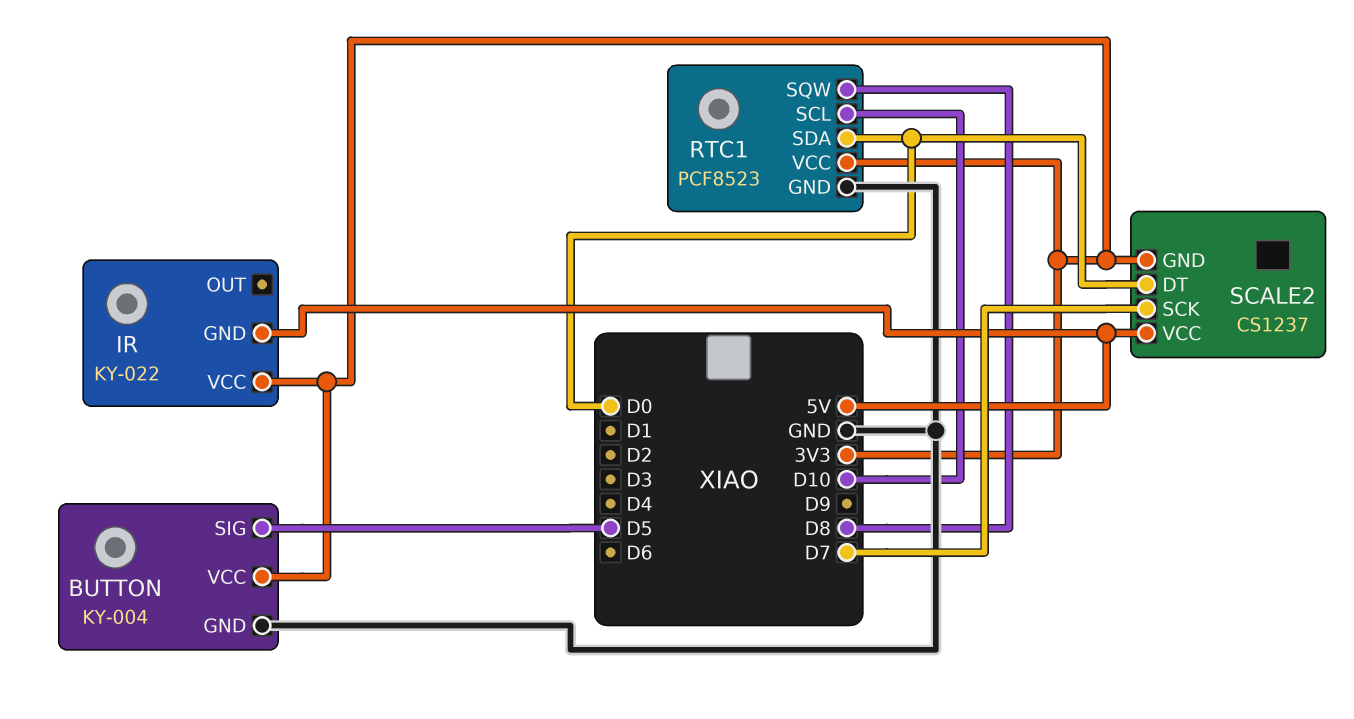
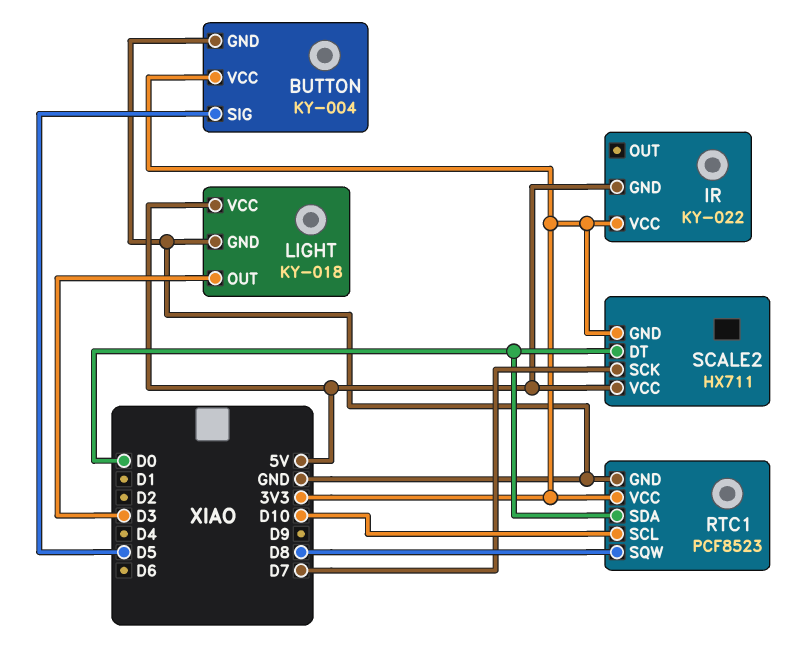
LIGHT: none -> KY-018
LIGHT pin GND: none -> GND
LIGHT pin OUT: none -> D3
LIGHT pin VCC: none -> 5V
SCALE2: CS1237 -> HX711

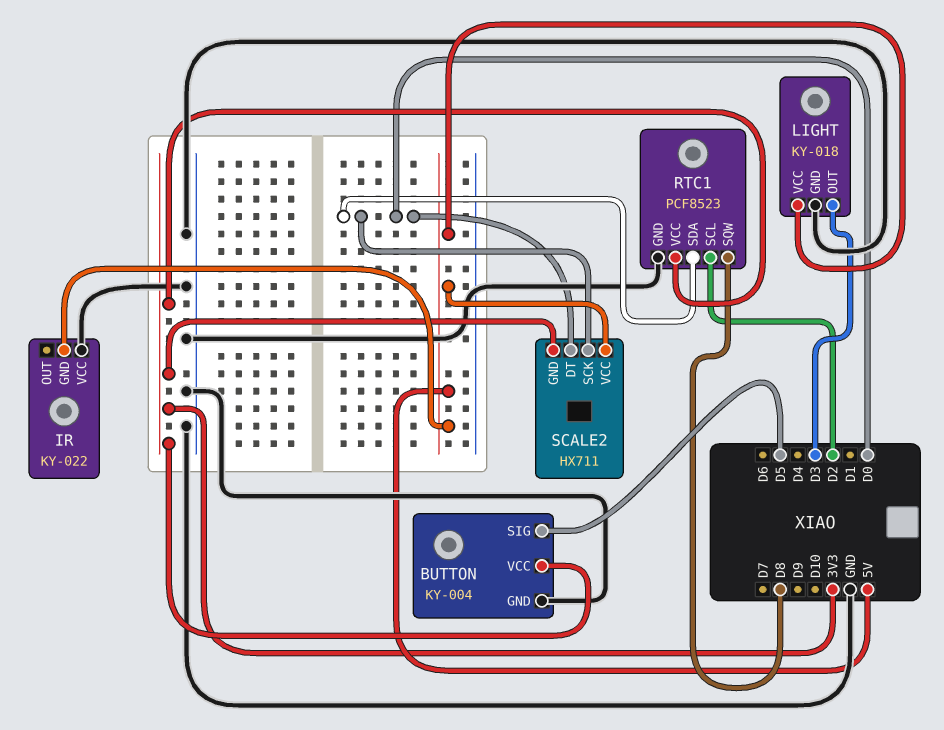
IR pin VCC: 3V3 -> GND
RTC1 pin SCL: D10 -> D2
SCALE2 pin SCK: D7 -> D0

